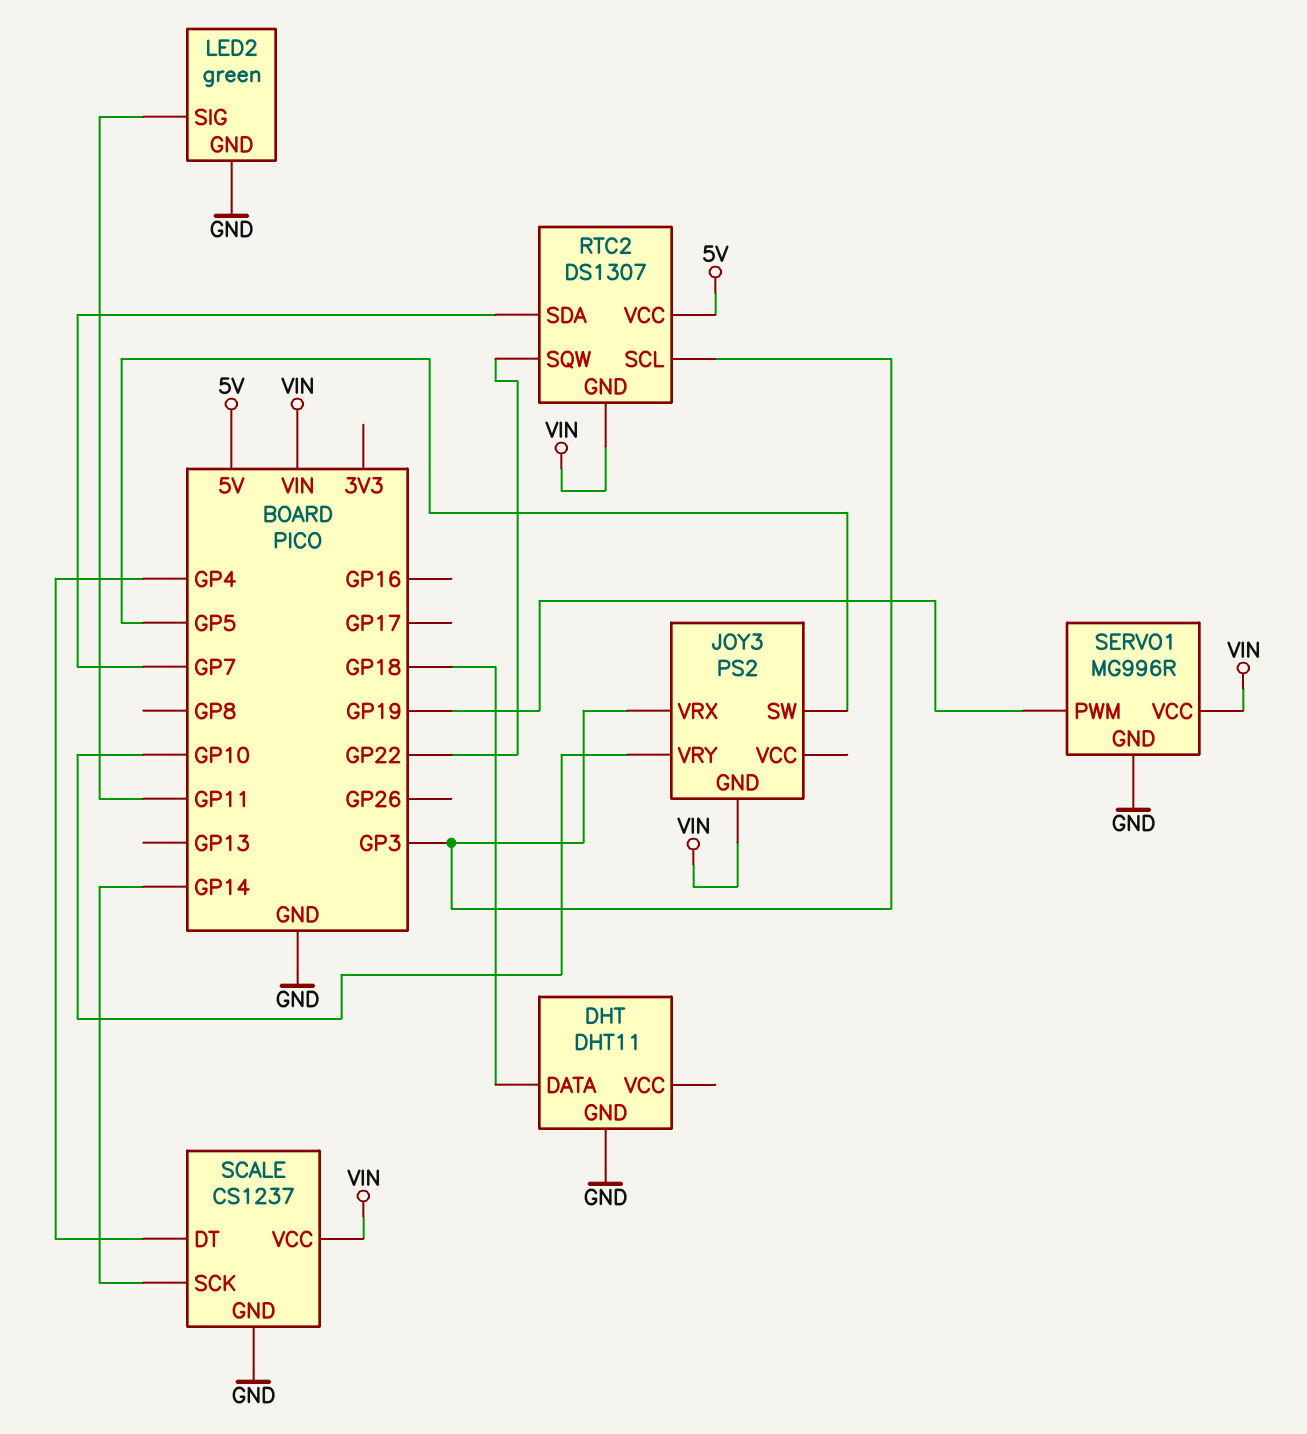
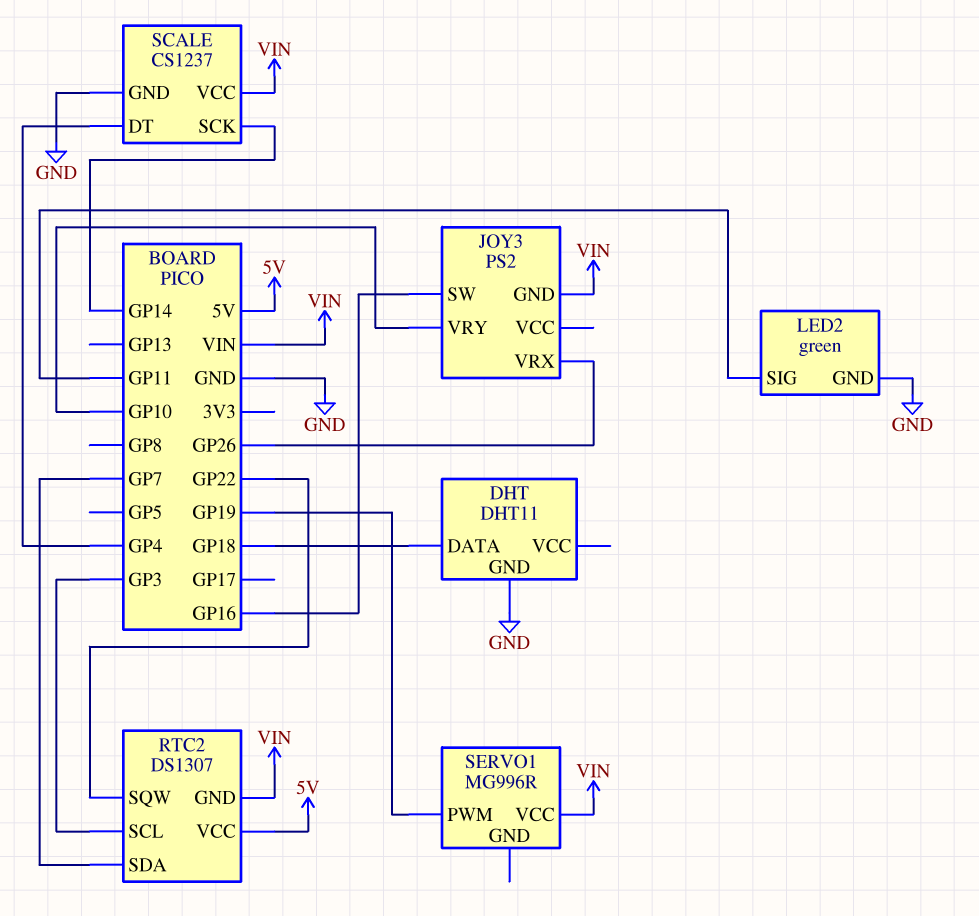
JOY3 pin SW: GP5 -> GP16
JOY3 pin VRX: GP3 -> GP26
SERVO1 pin GND: GND -> none

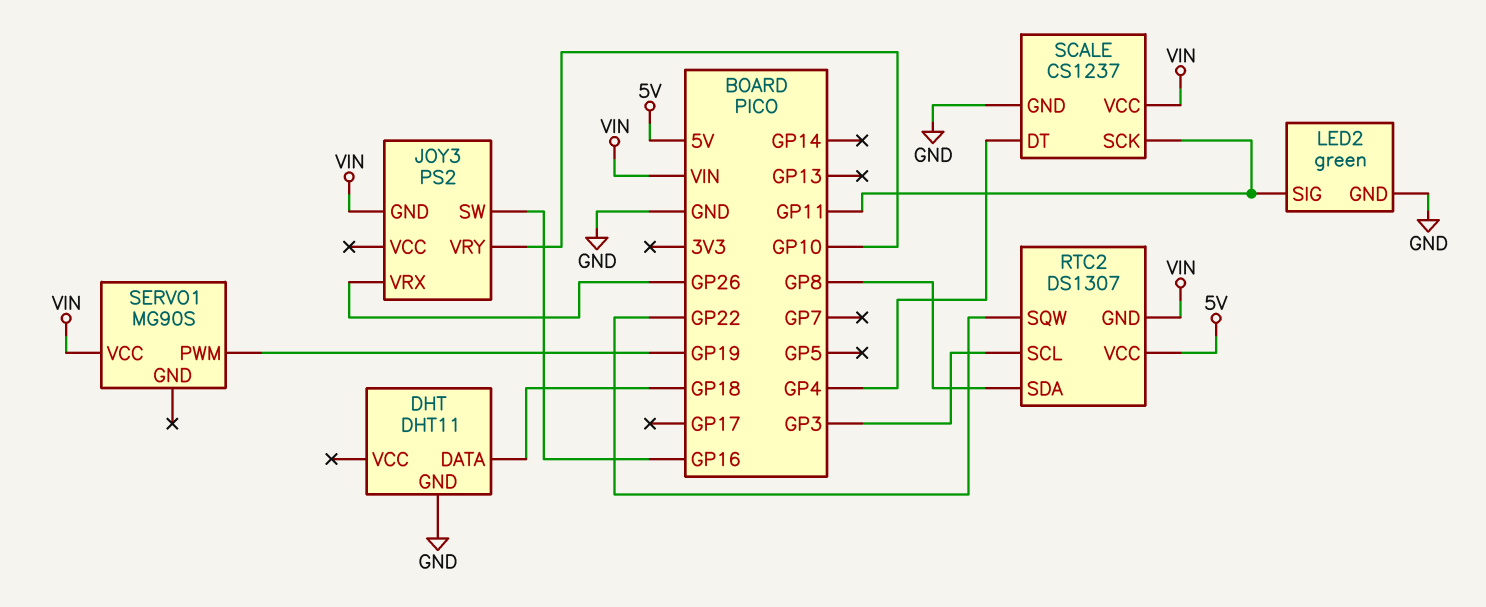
RTC2 pin SDA: GP7 -> GP8
SCALE pin SCK: GP14 -> GP11
SERVO1: MG996R -> MG90S

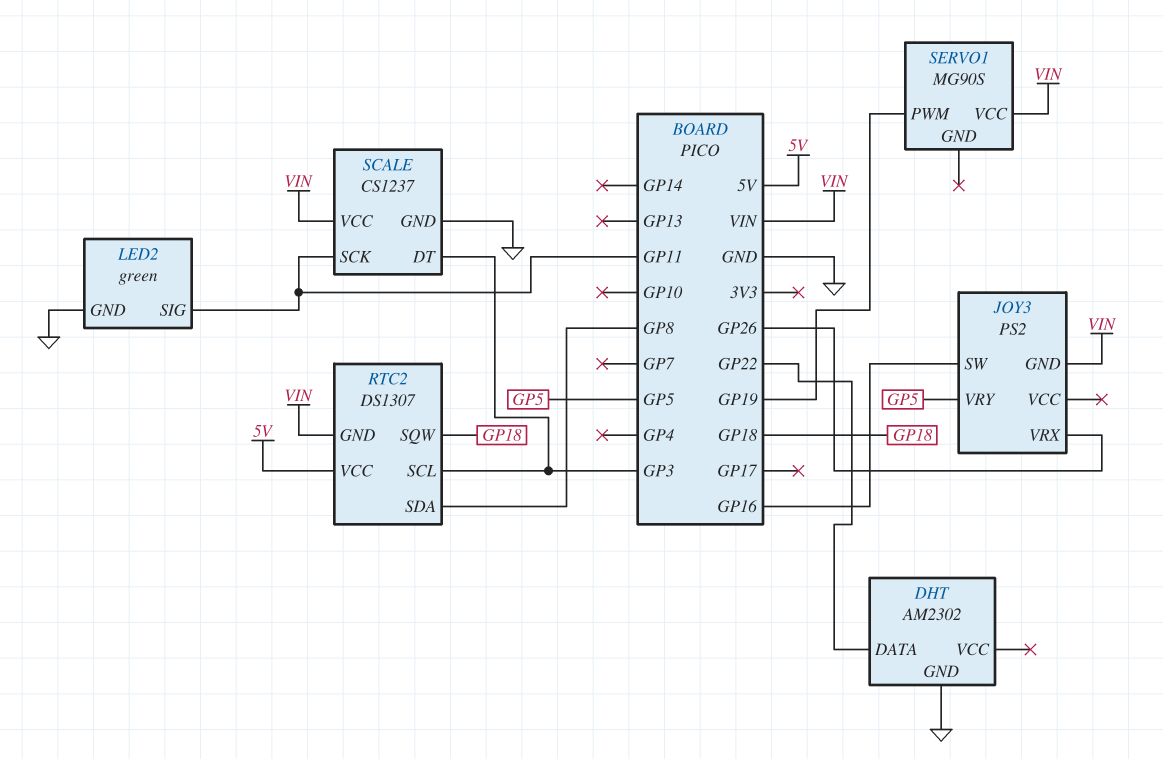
DHT: DHT11 -> AM2302
DHT pin DATA: GP18 -> GP22
JOY3 pin VRY: GP10 -> GP5
RTC2 pin SQW: GP22 -> GP18
SCALE pin DT: GP4 -> GP3

